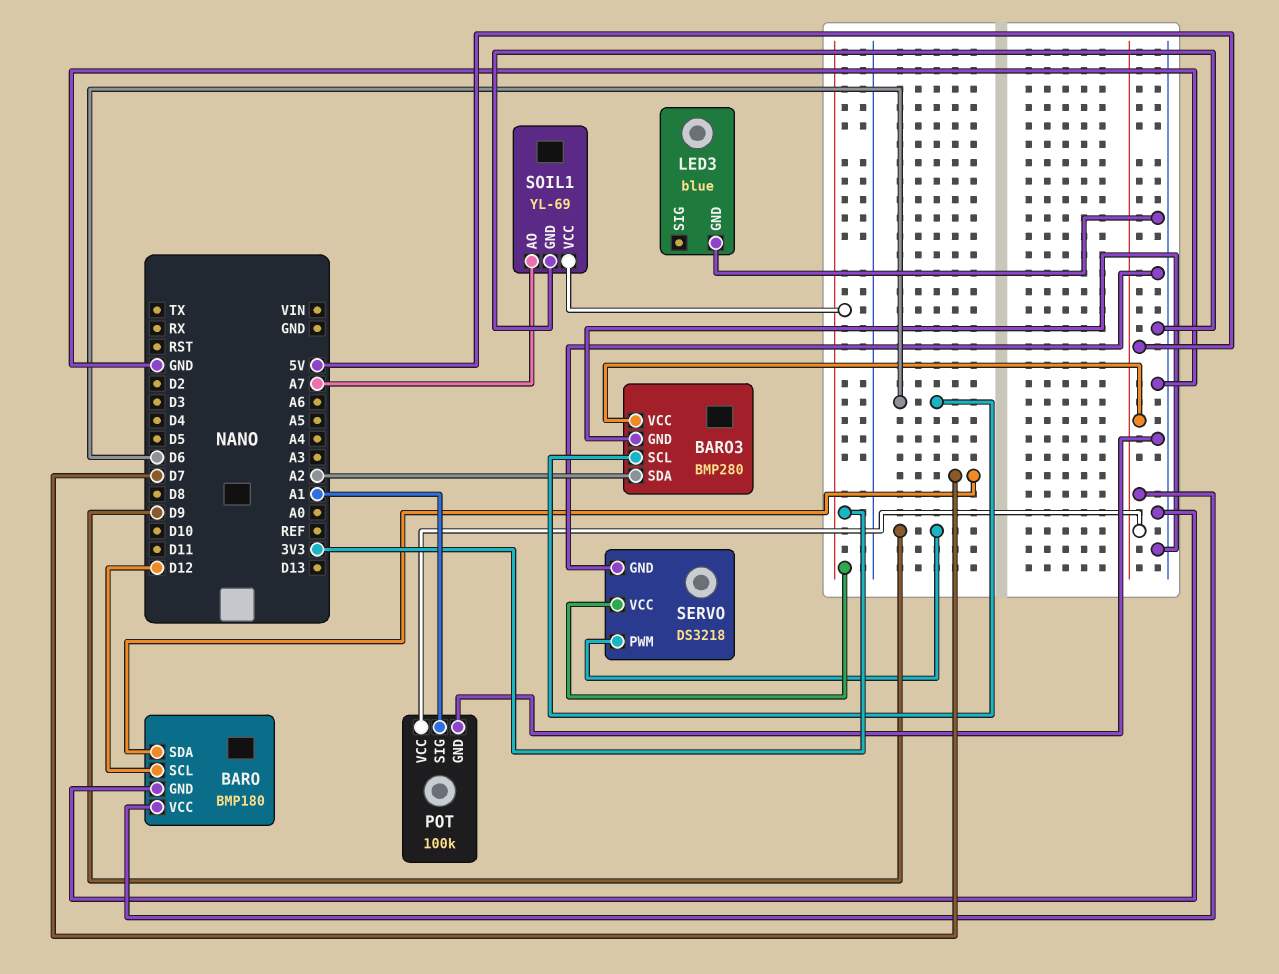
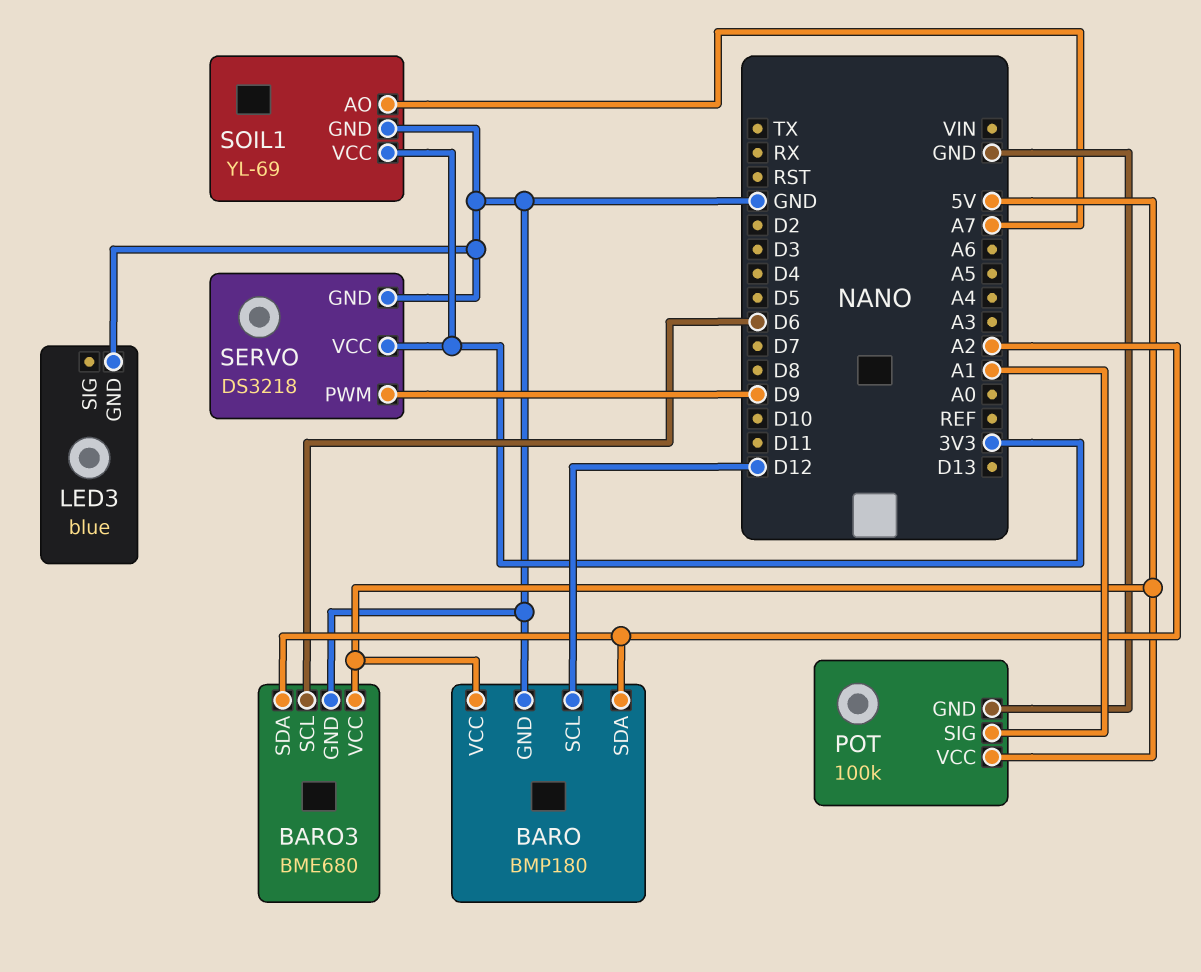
BARO pin SDA: D7 -> A2
BARO3: BMP280 -> BME680

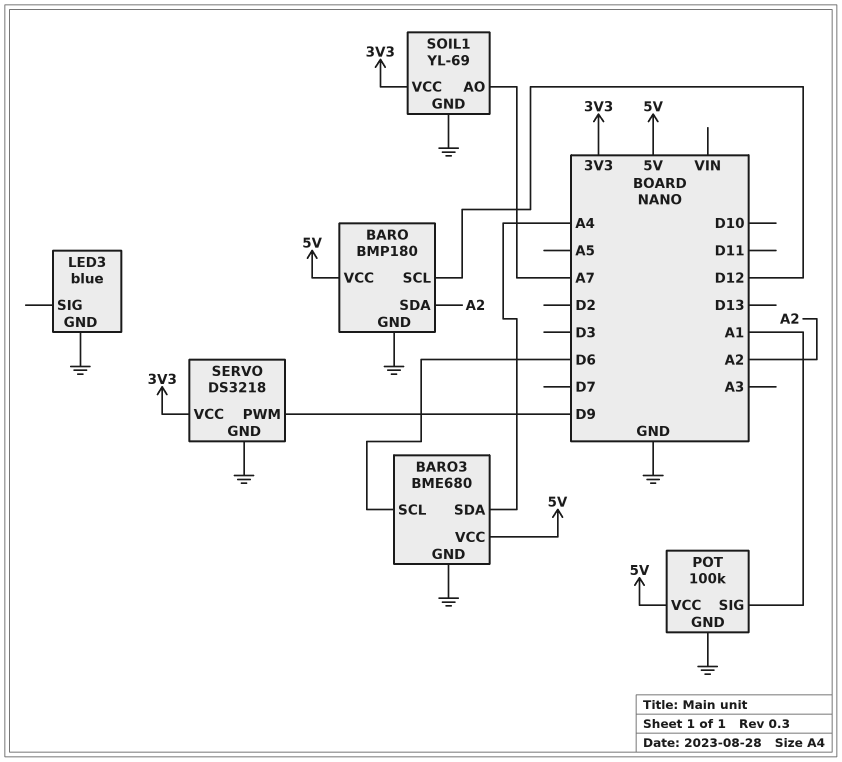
BARO3 pin SDA: A2 -> A4

